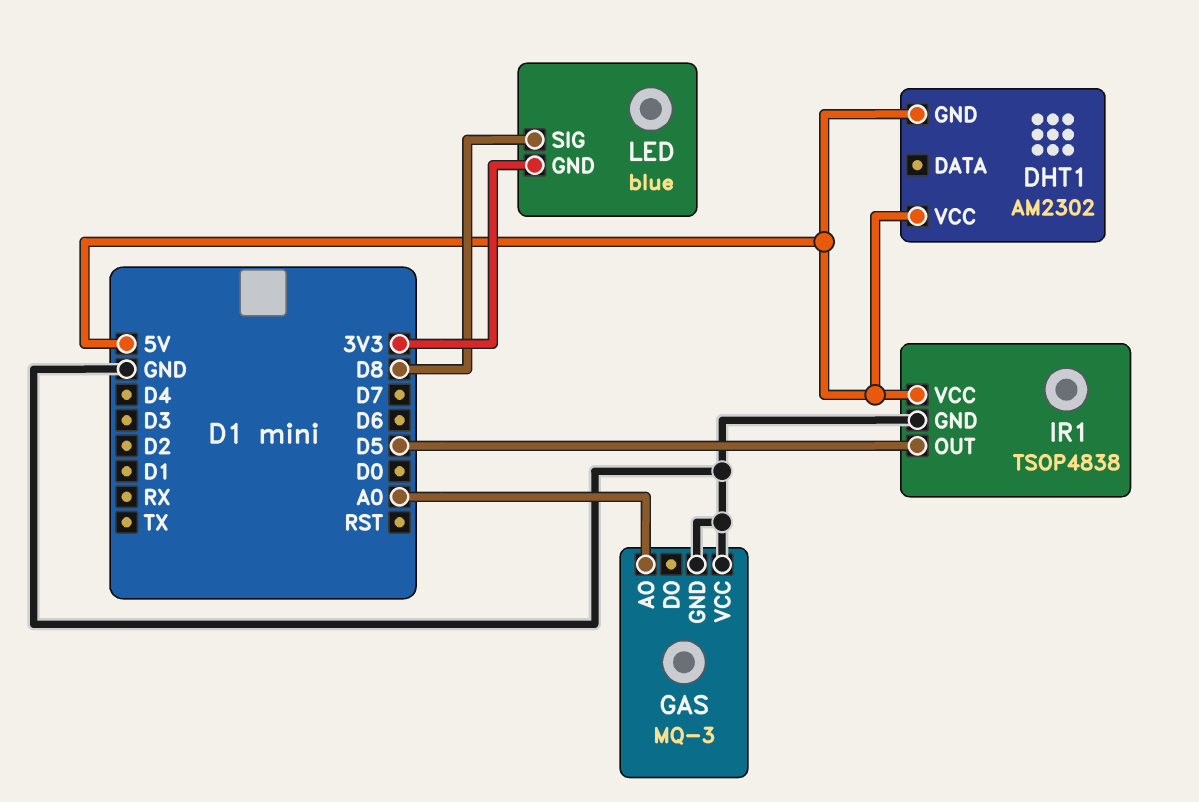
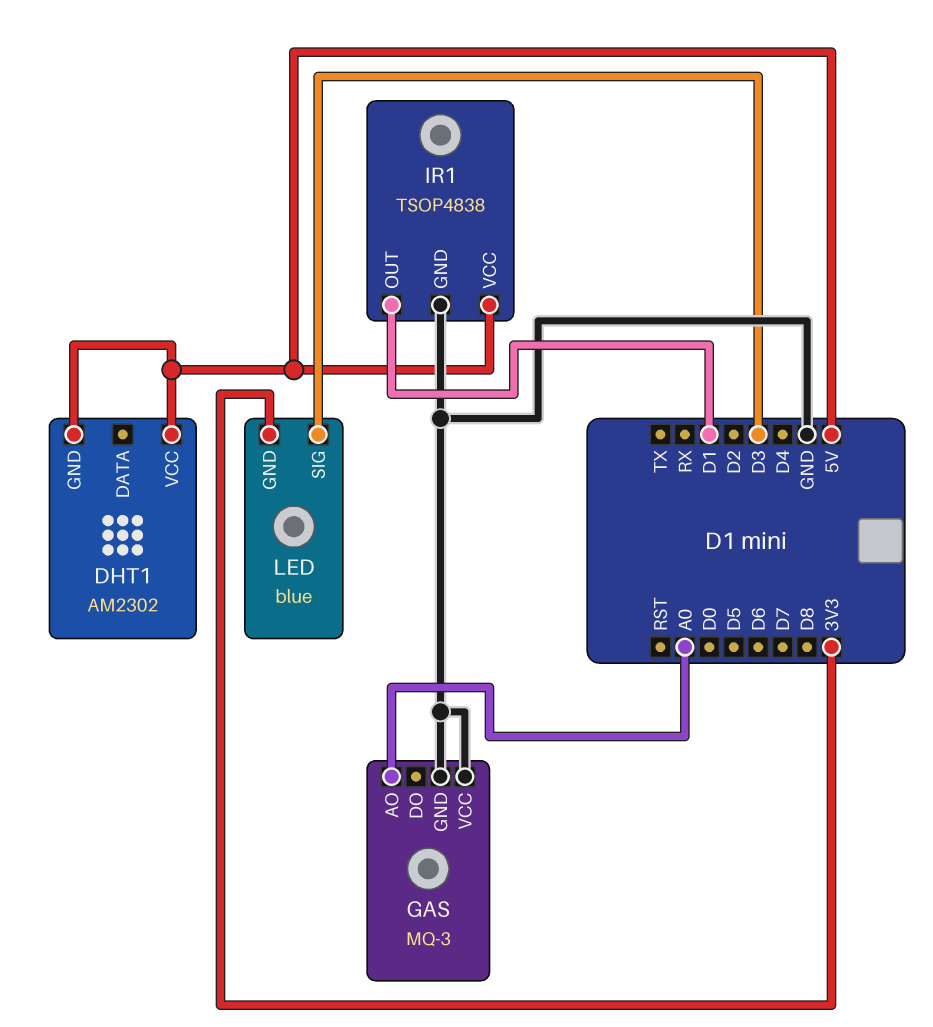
IR1 pin OUT: D5 -> D1
LED pin SIG: D8 -> D3

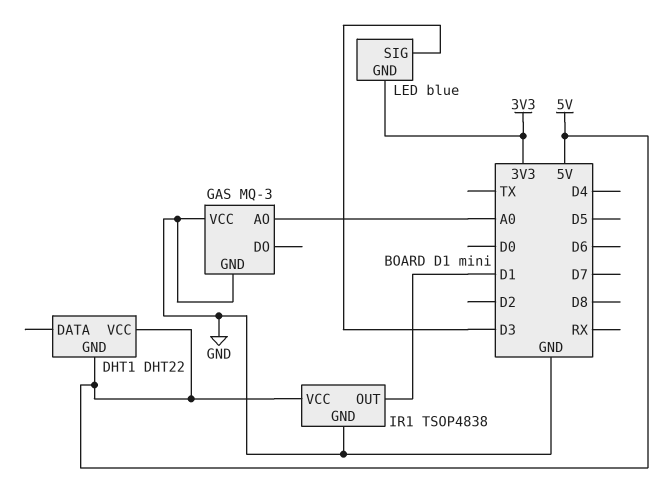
DHT1: AM2302 -> DHT22

